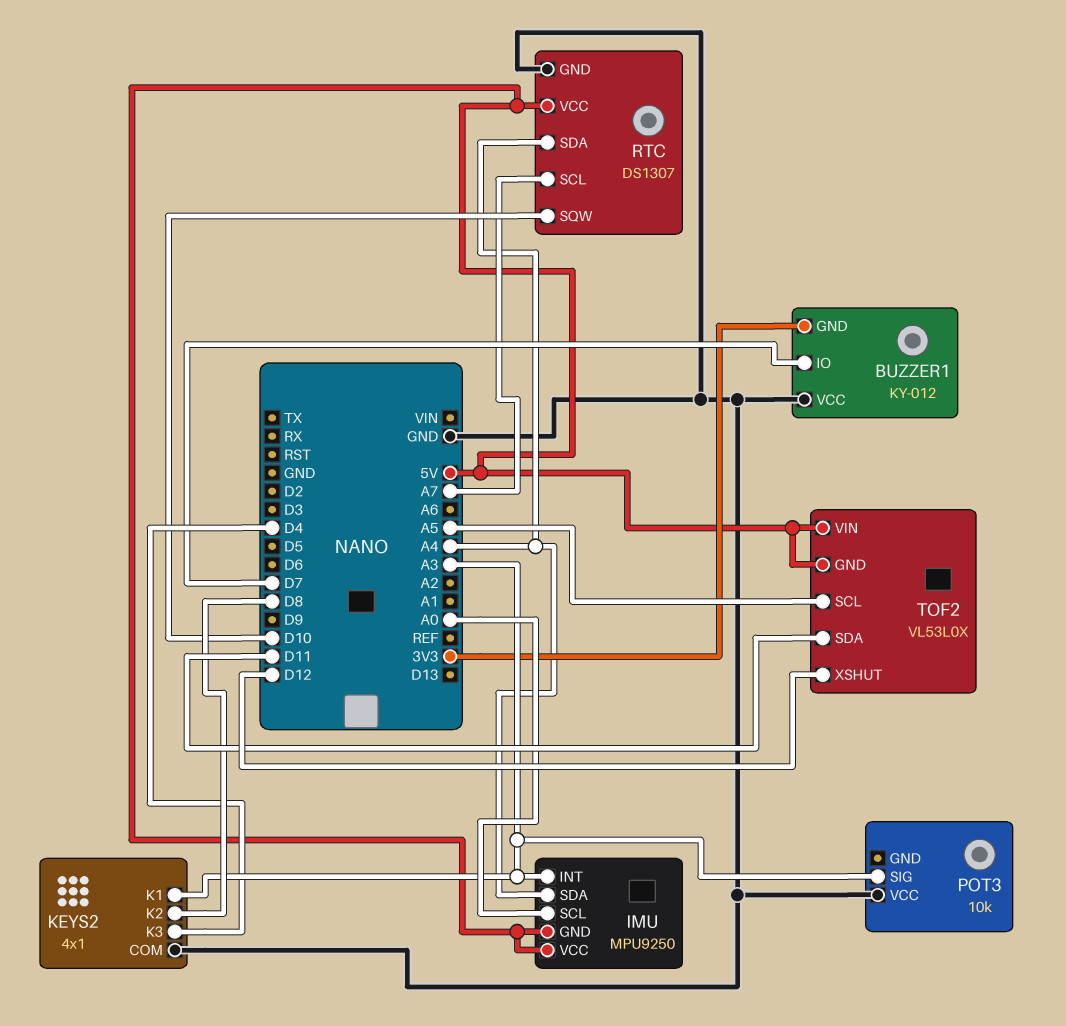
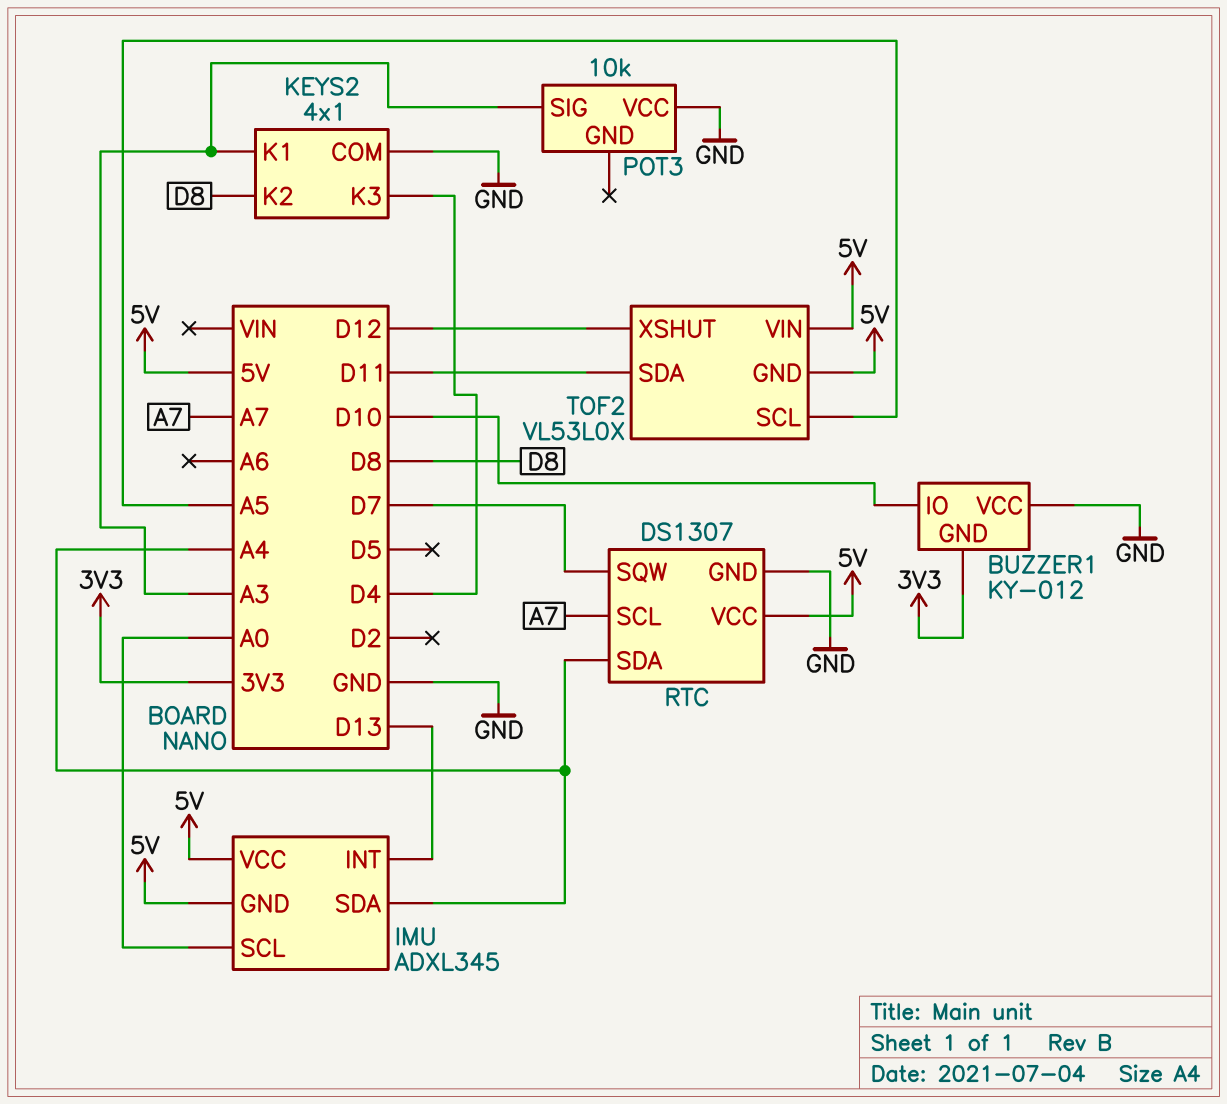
BUZZER1 pin IO: D7 -> D10
IMU: MPU9250 -> ADXL345
IMU pin INT: A3 -> D13
RTC pin SQW: D10 -> D7

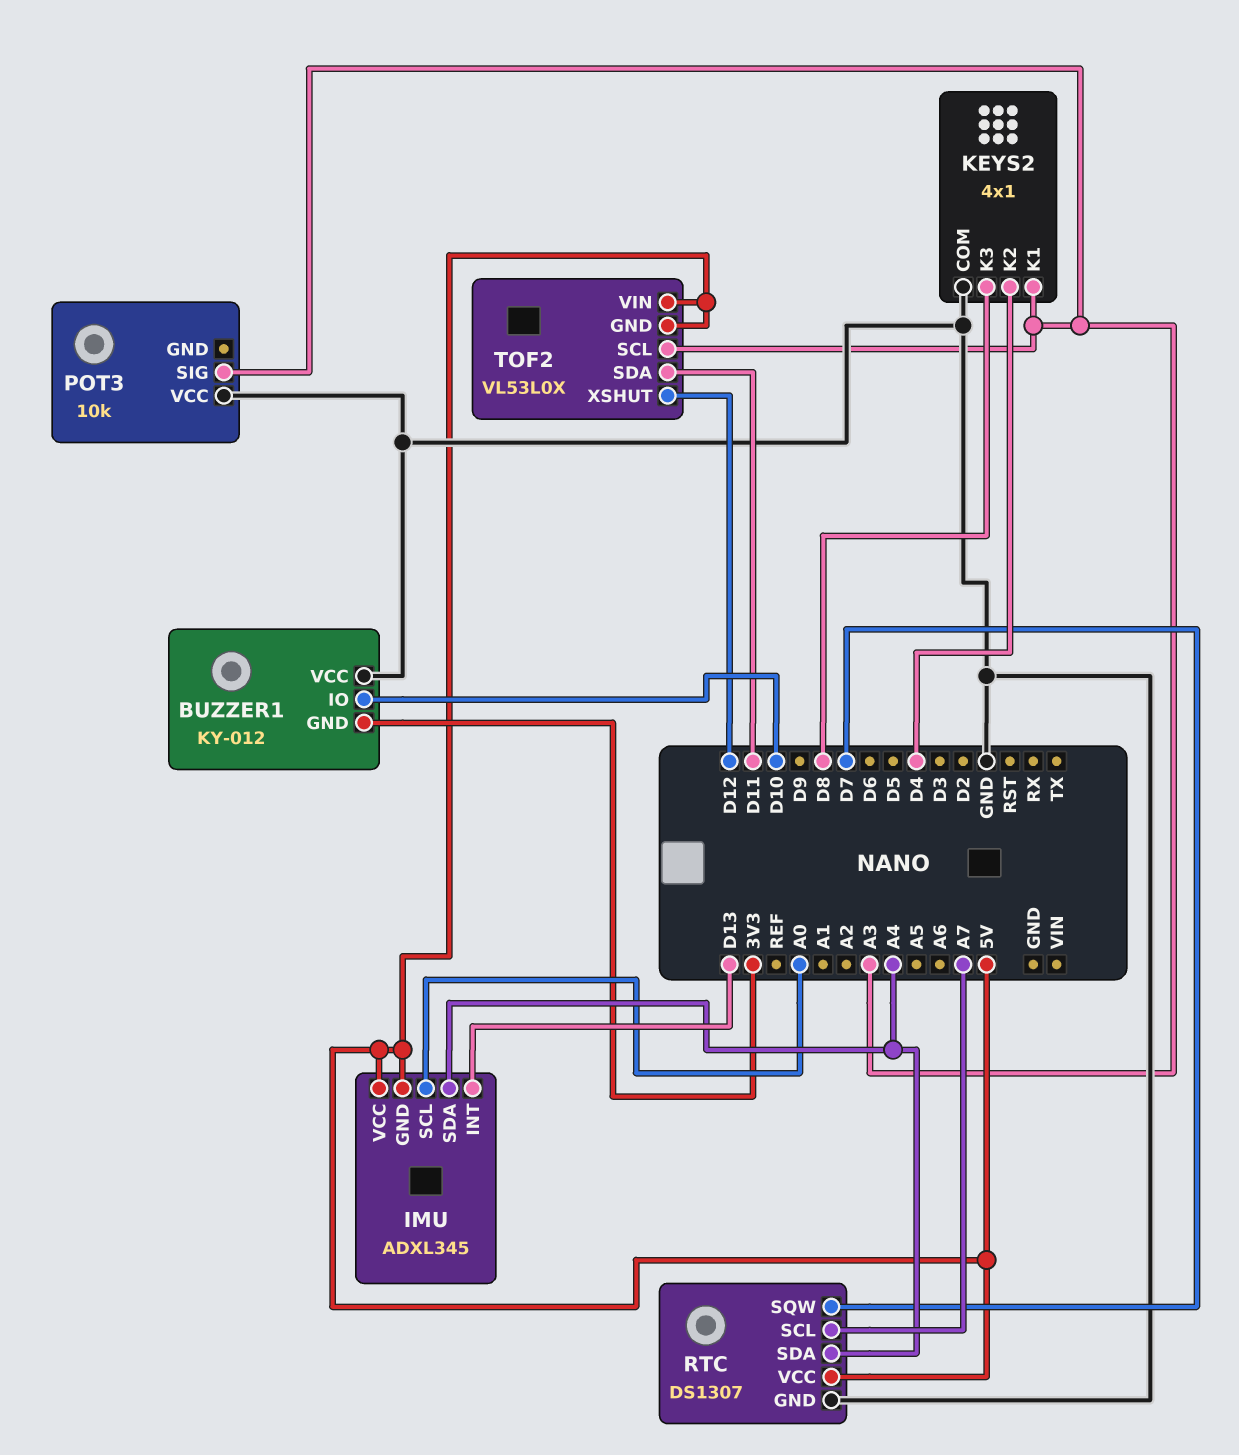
KEYS2 pin K2: D8 -> D4
KEYS2 pin K3: D4 -> D8
TOF2 pin SCL: A5 -> A3

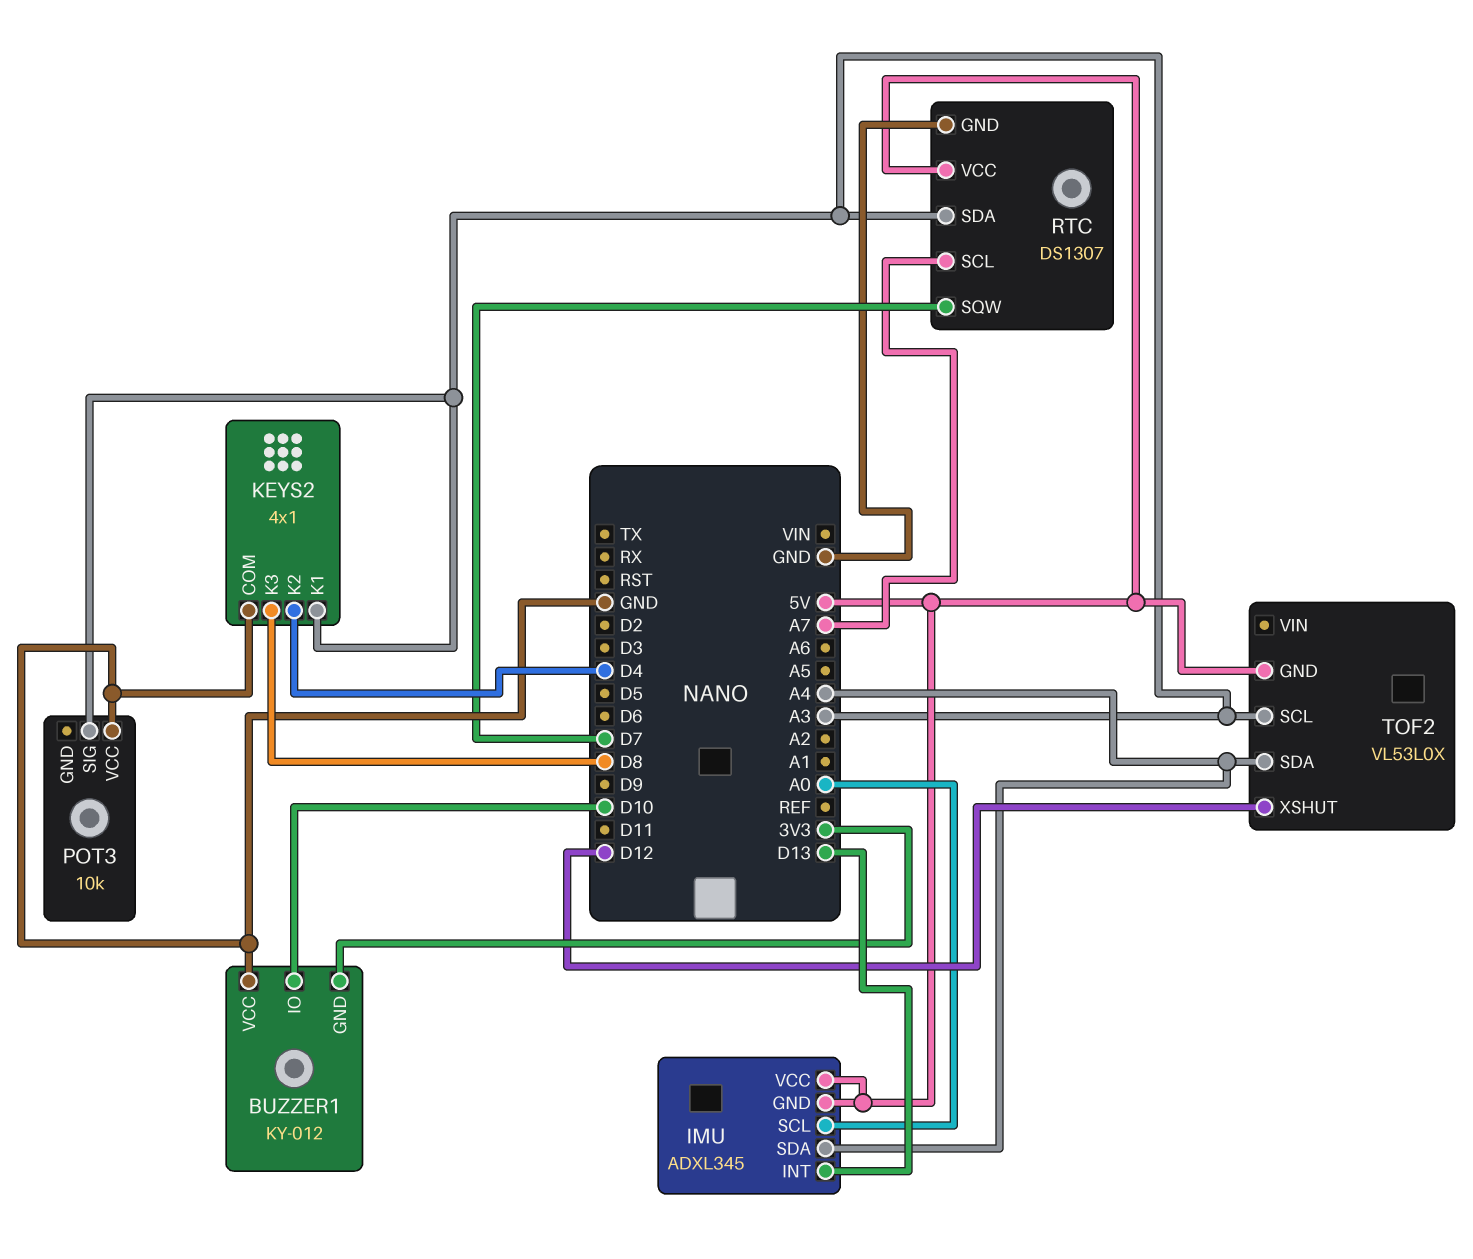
RTC pin SDA: A4 -> A3
TOF2 pin SDA: D11 -> A4
TOF2 pin VIN: 5V -> none

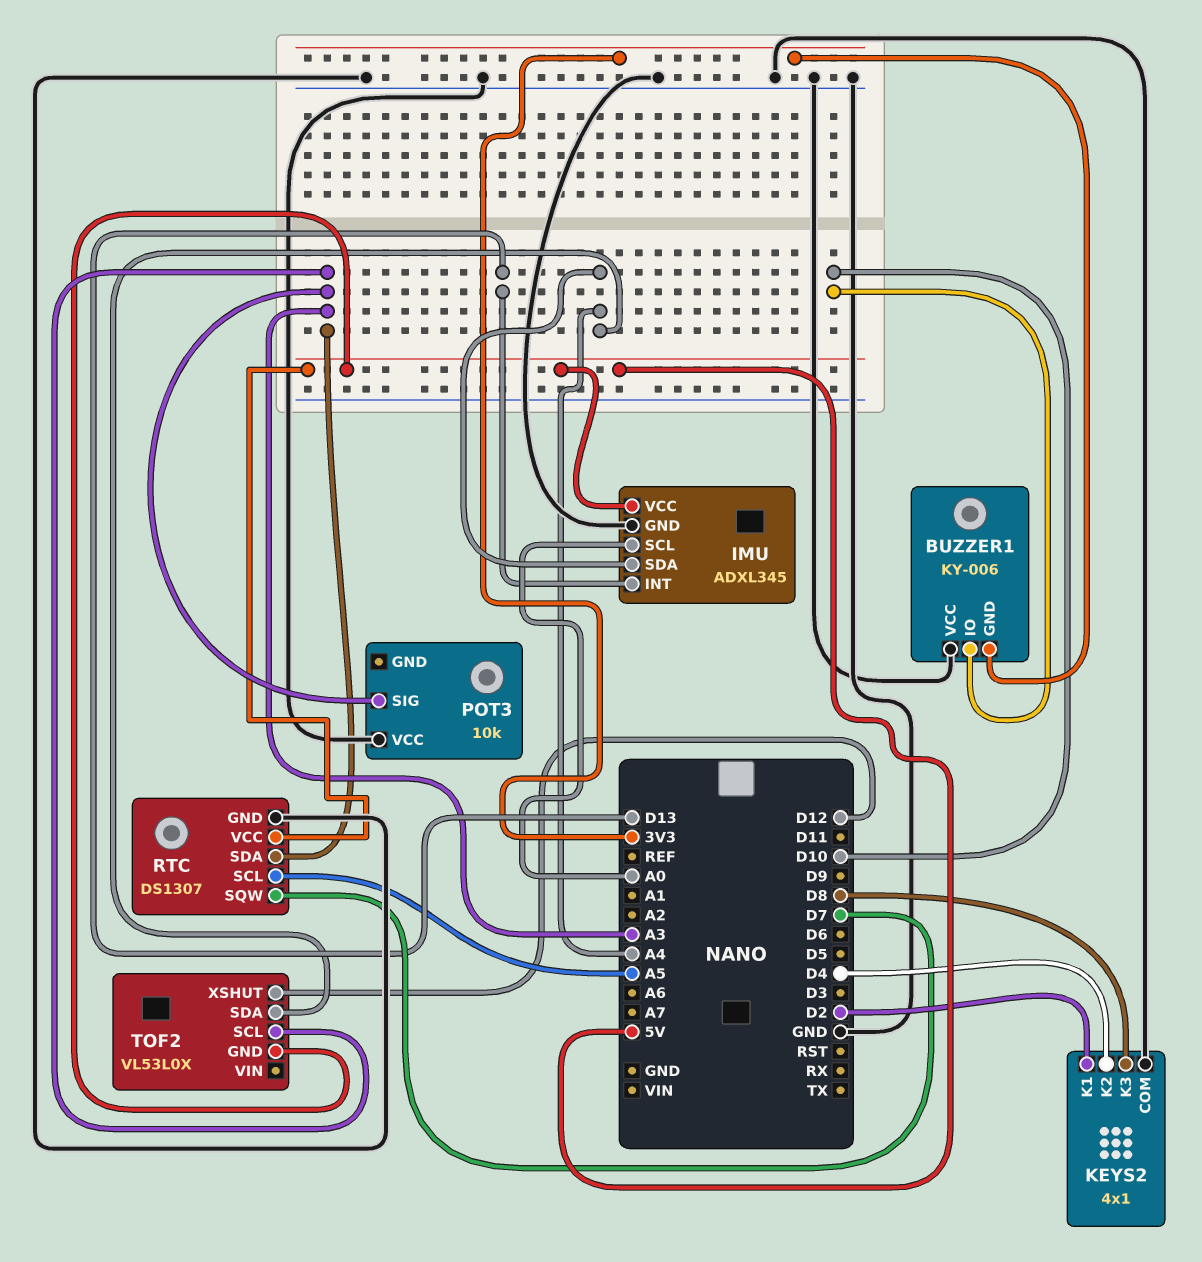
BUZZER1: KY-012 -> KY-006
IMU pin GND: 5V -> GND
KEYS2 pin K1: A3 -> D2
RTC pin SCL: A7 -> A5

